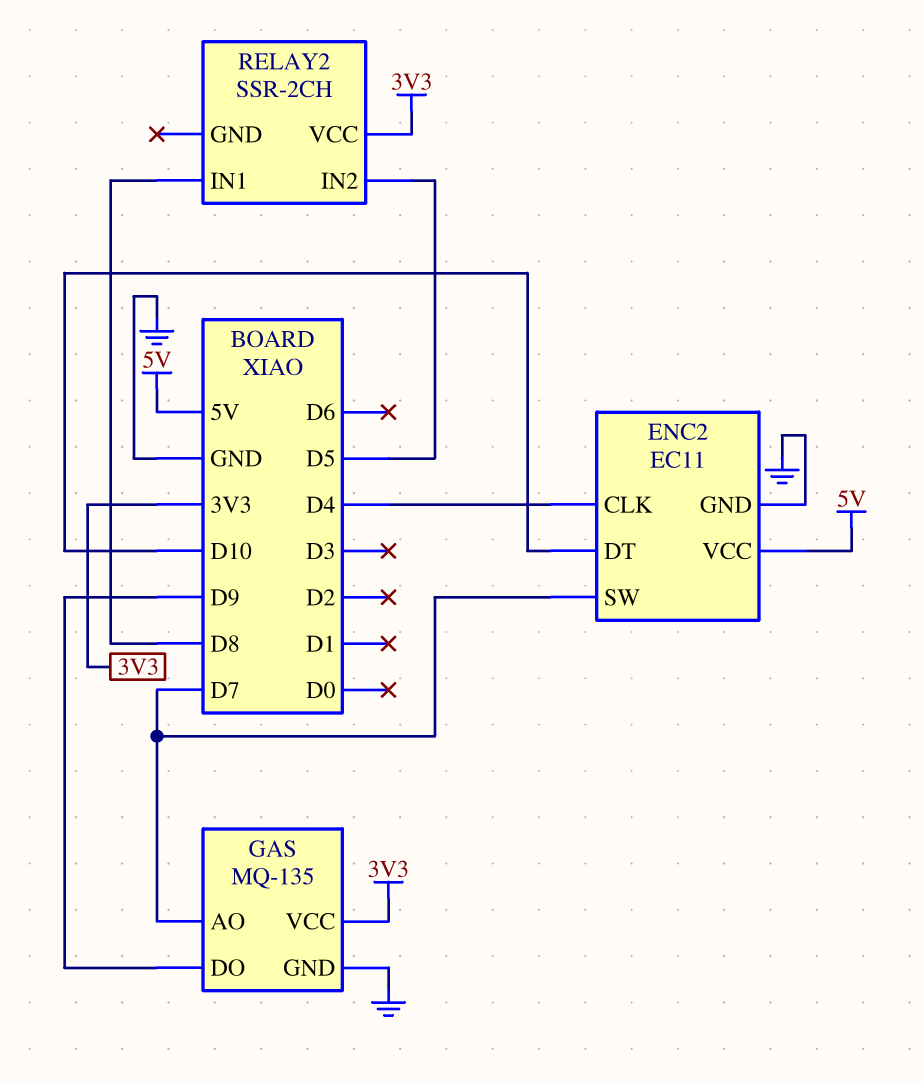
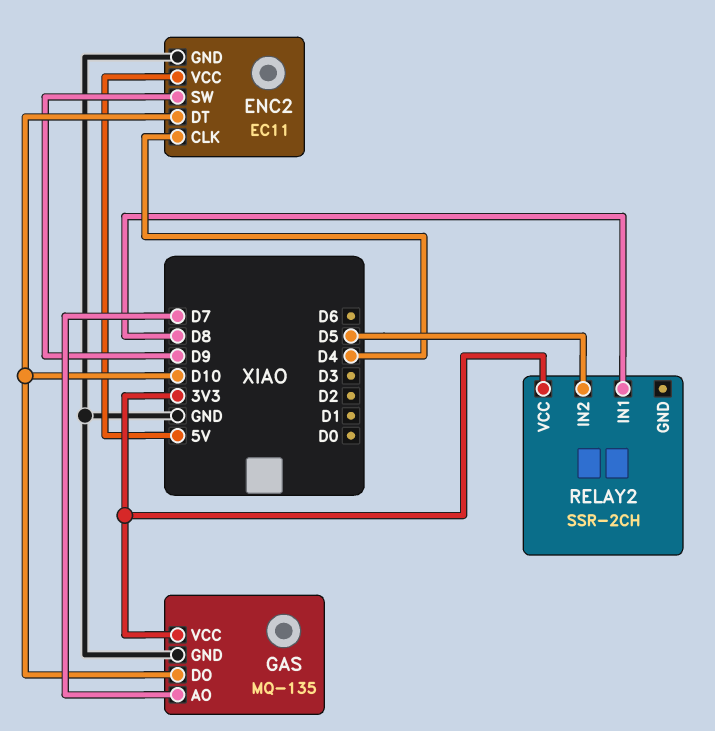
ENC2 pin SW: D7 -> D9
GAS pin DO: D9 -> D10

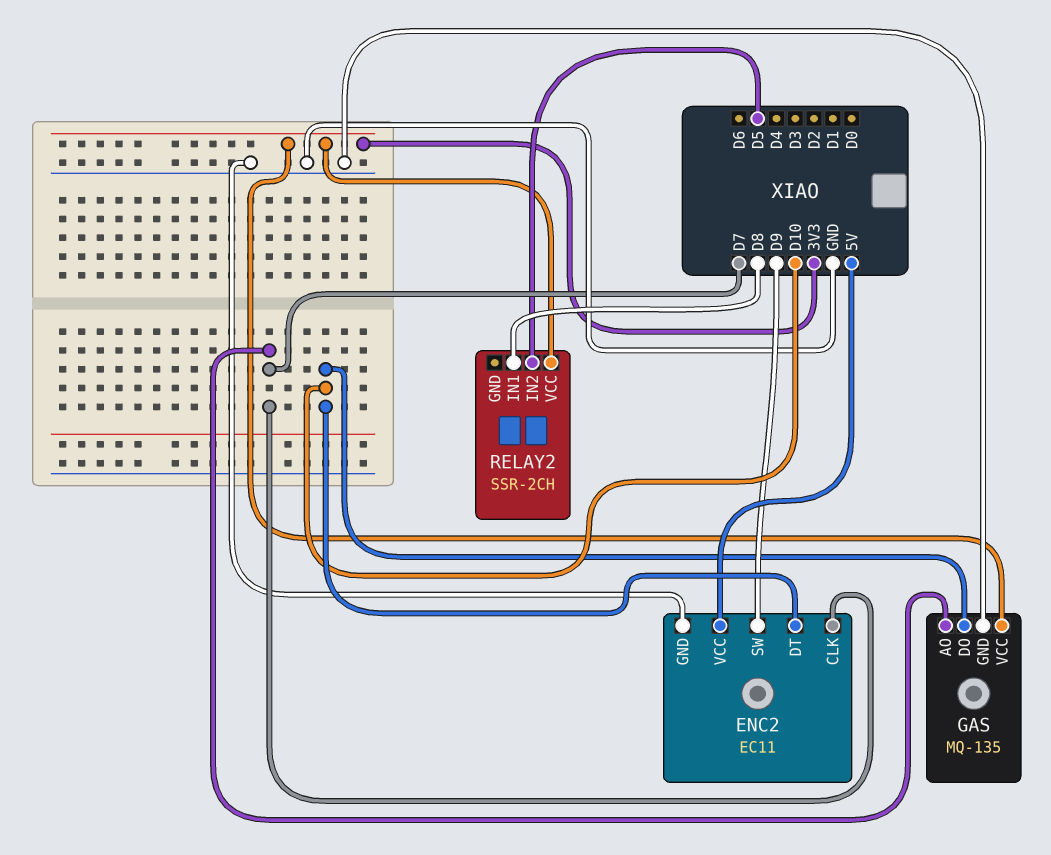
ENC2 pin CLK: D4 -> D7

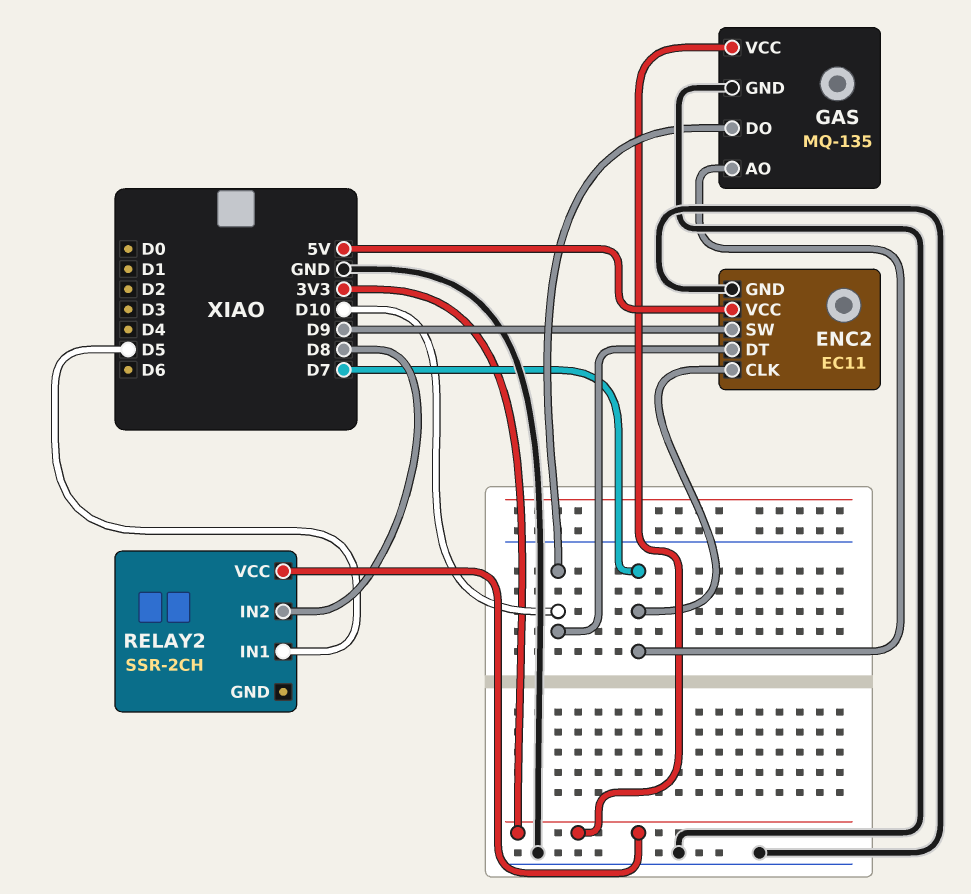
RELAY2 pin IN1: D8 -> D5
RELAY2 pin IN2: D5 -> D8

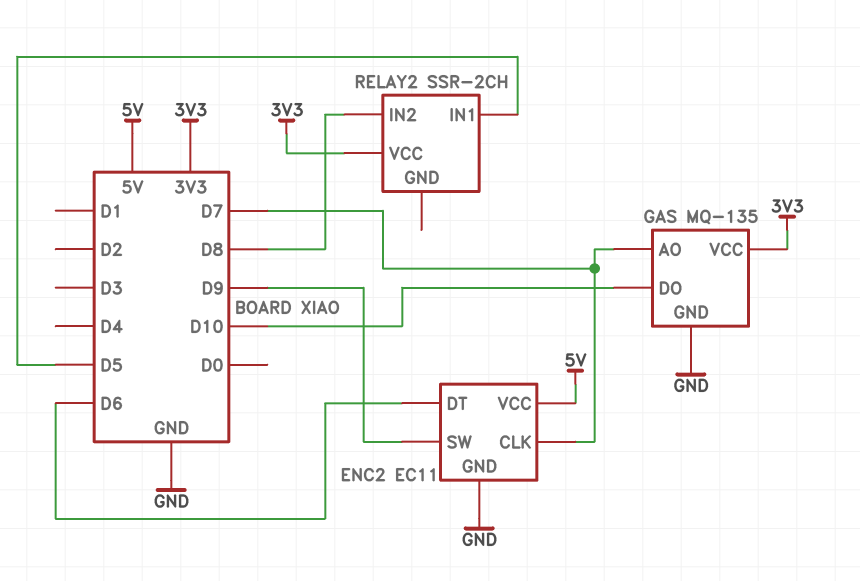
ENC2 pin DT: D10 -> D6

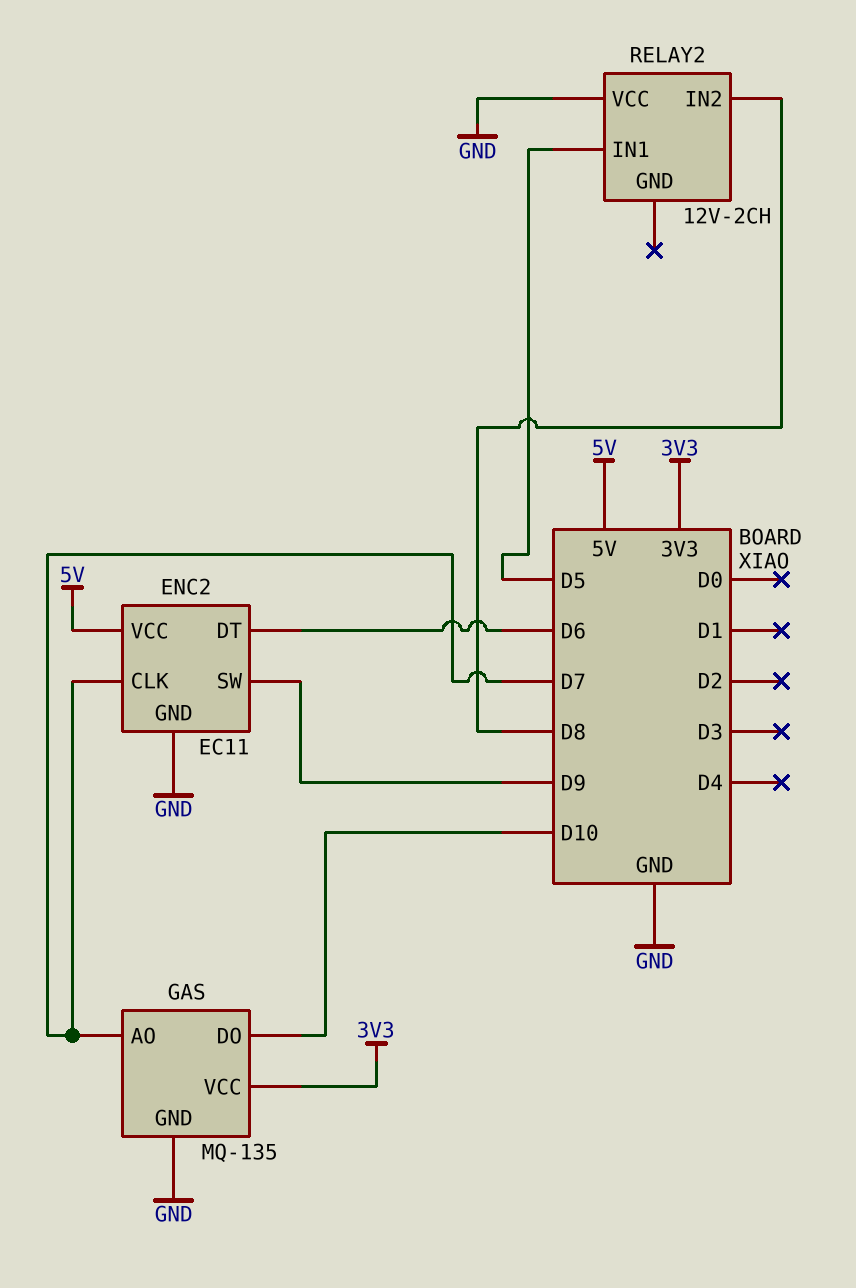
RELAY2: SSR-2CH -> 12V-2CH
RELAY2 pin VCC: 3V3 -> GND

